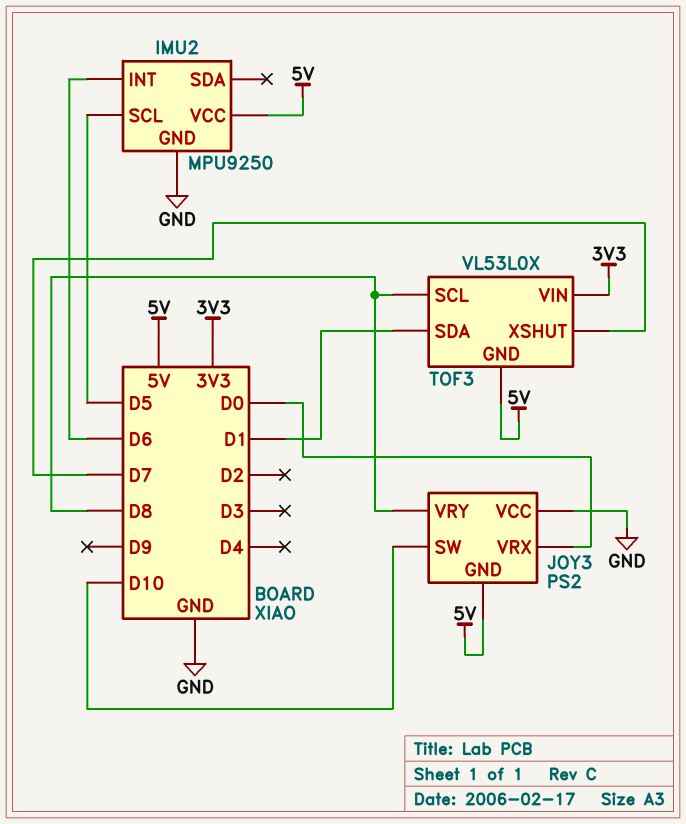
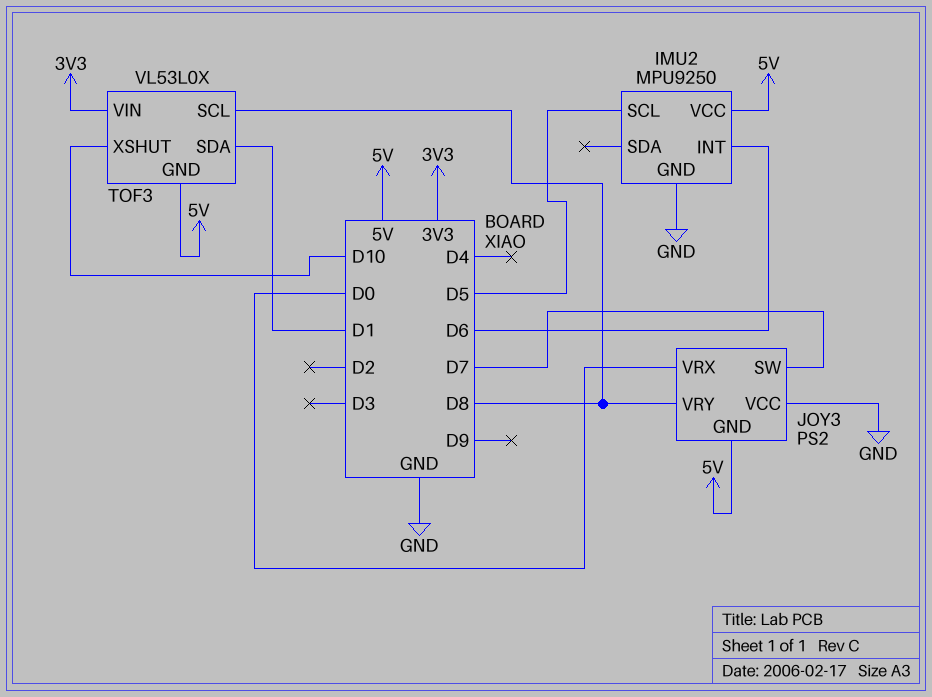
JOY3 pin SW: D10 -> D7
TOF3 pin XSHUT: D7 -> D10

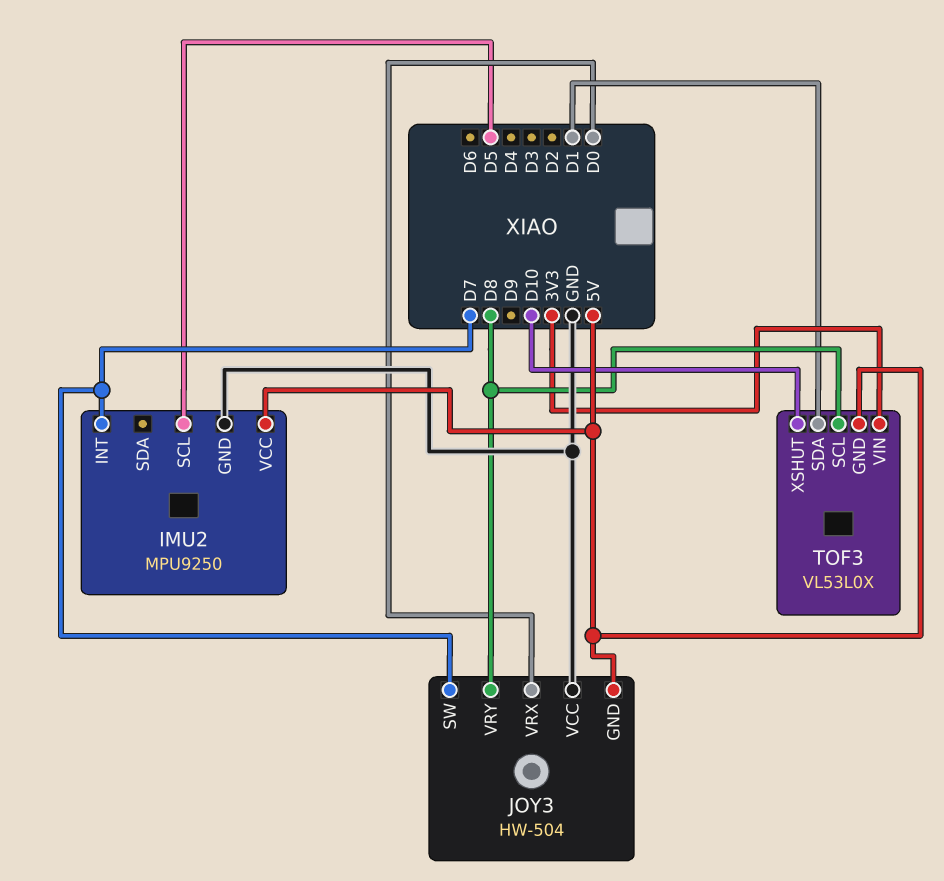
IMU2 pin INT: D6 -> D7
JOY3: PS2 -> HW-504

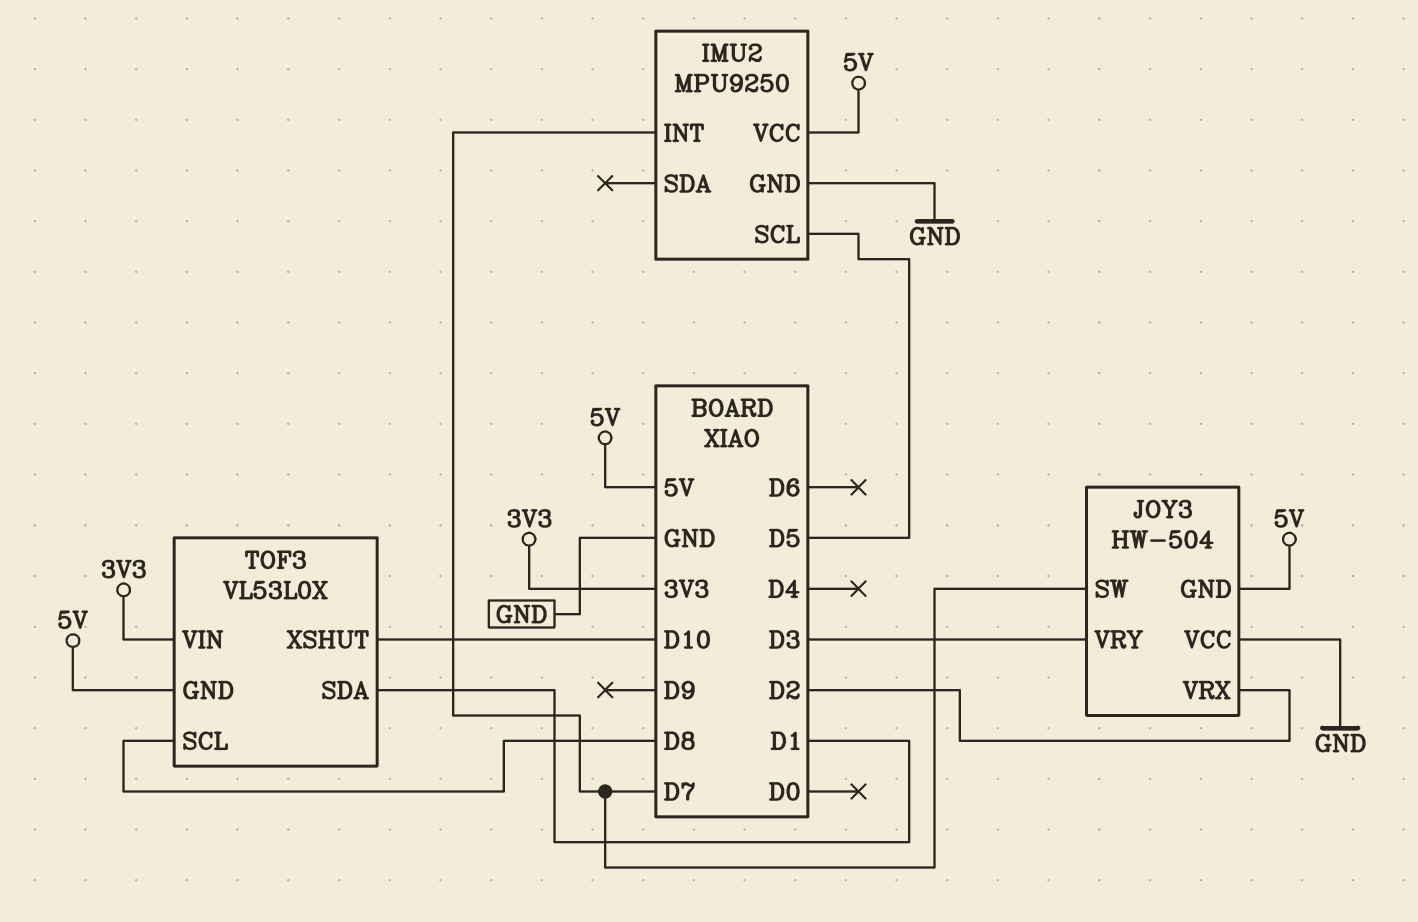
JOY3 pin VRX: D0 -> D2
JOY3 pin VRY: D8 -> D3

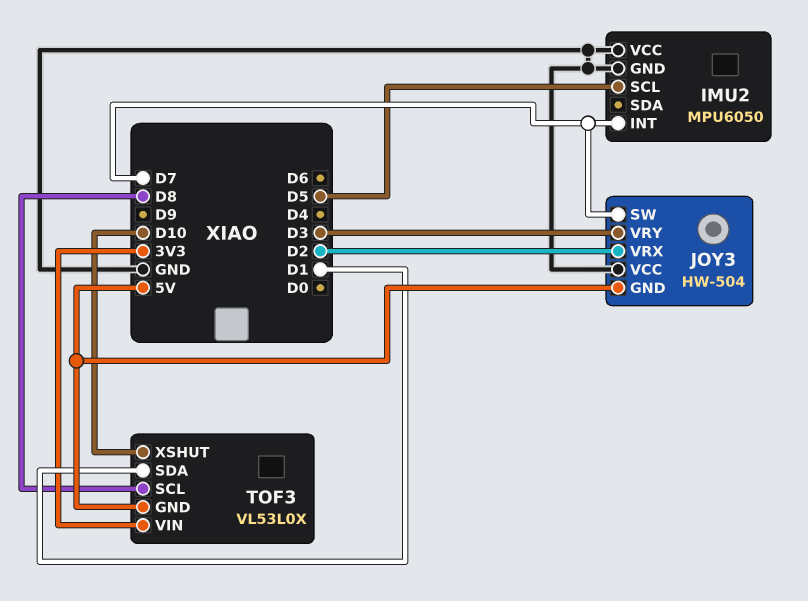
IMU2: MPU9250 -> MPU6050
IMU2 pin VCC: 5V -> GND

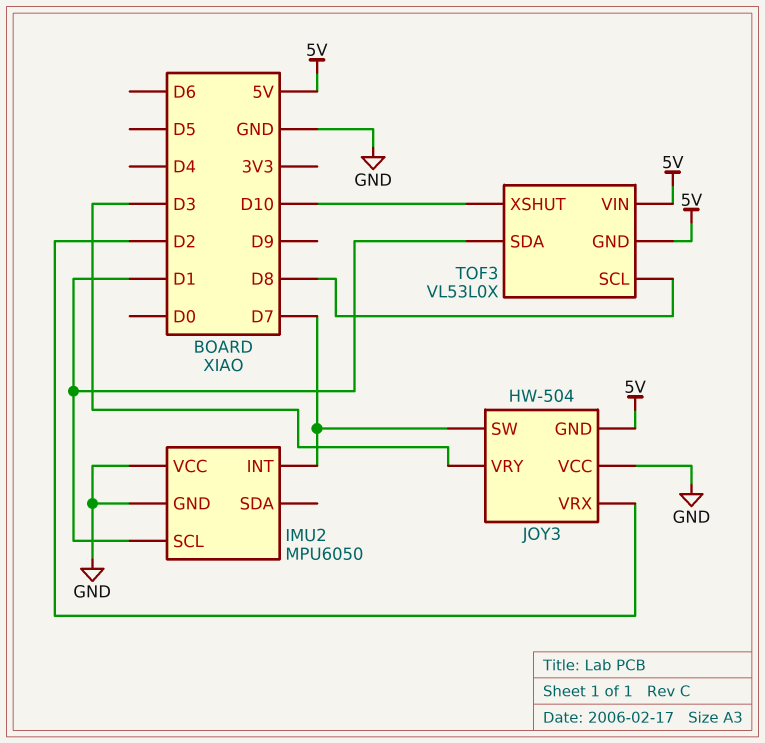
IMU2 pin SCL: D5 -> D1
TOF3 pin VIN: 3V3 -> 5V

